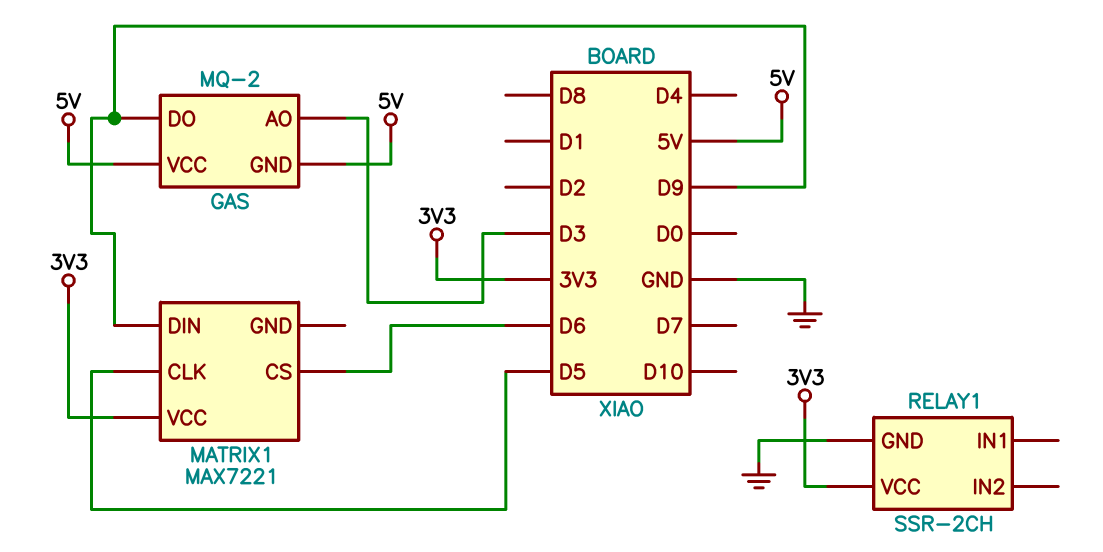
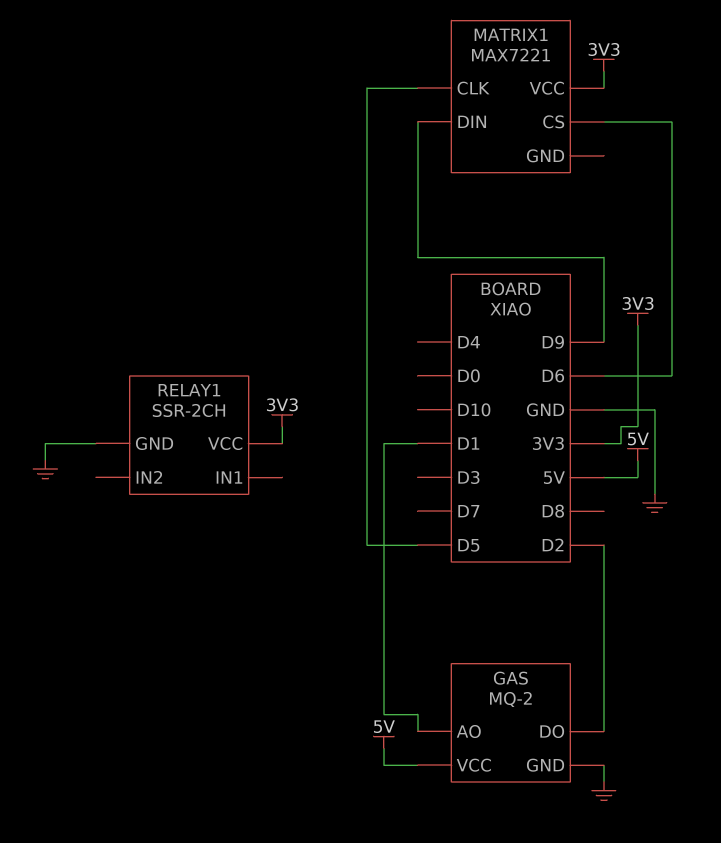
GAS pin AO: D3 -> D1
GAS pin DO: D9 -> D2
GAS pin GND: 5V -> GND

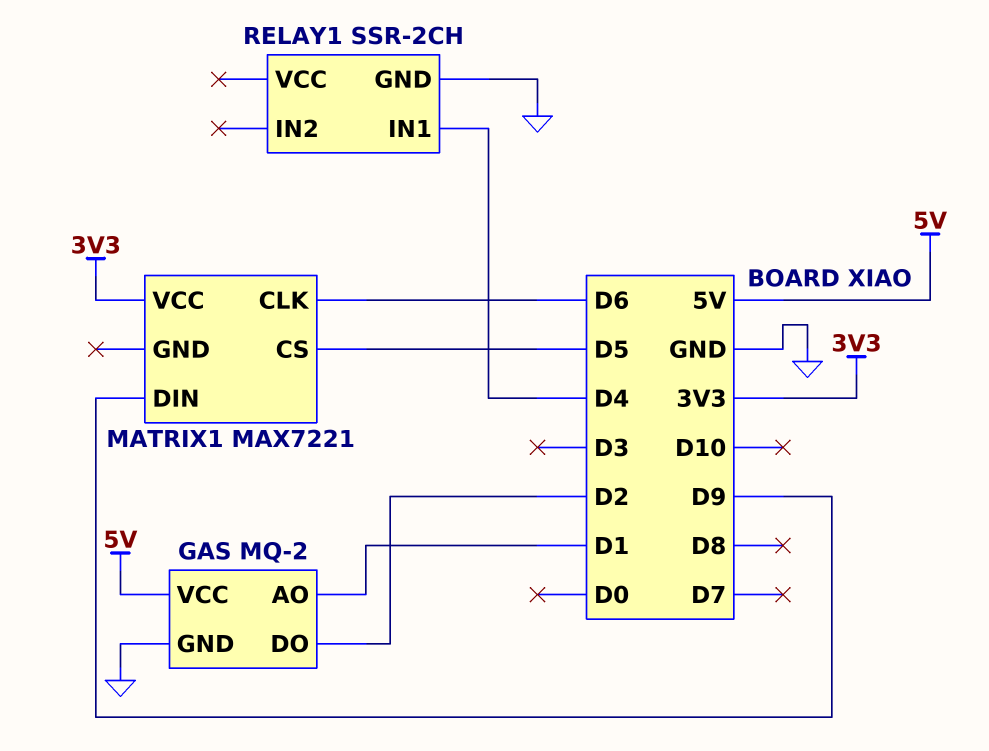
MATRIX1 pin CLK: D5 -> D6
MATRIX1 pin CS: D6 -> D5
RELAY1 pin IN1: none -> D4
RELAY1 pin VCC: 3V3 -> none

